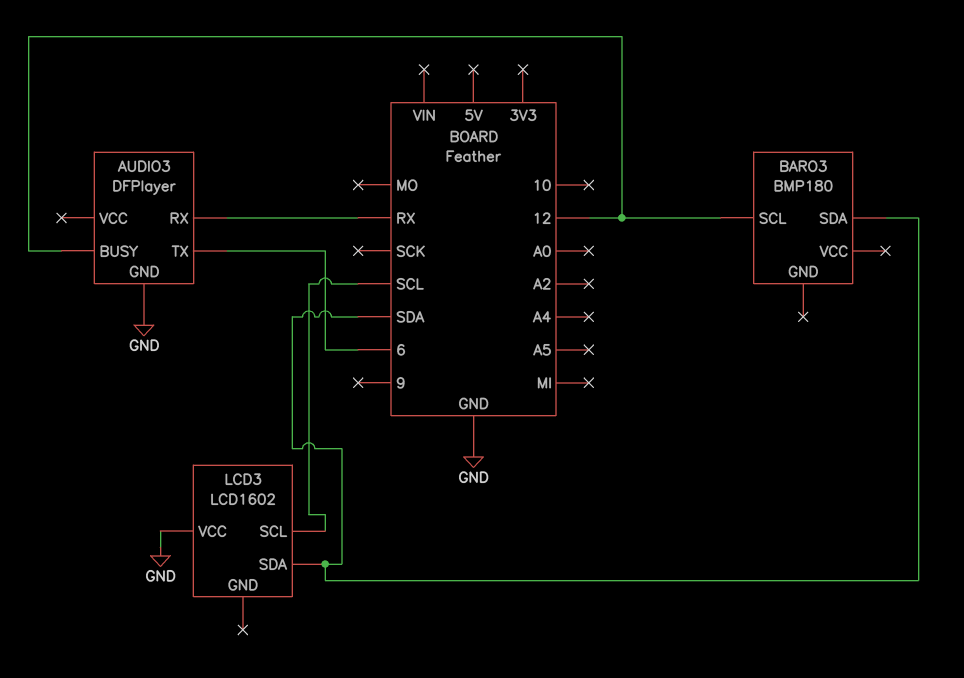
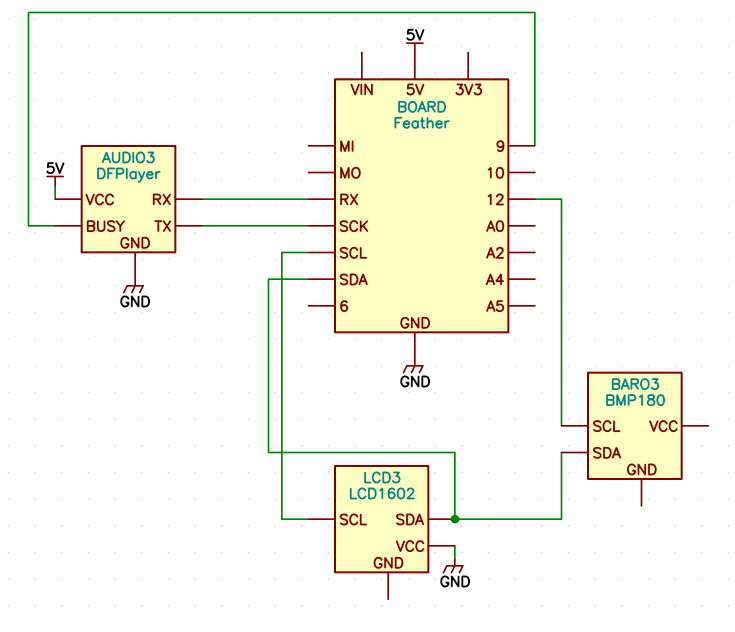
AUDIO3 pin BUSY: 12 -> 9
AUDIO3 pin TX: 6 -> SCK
AUDIO3 pin VCC: none -> 5V

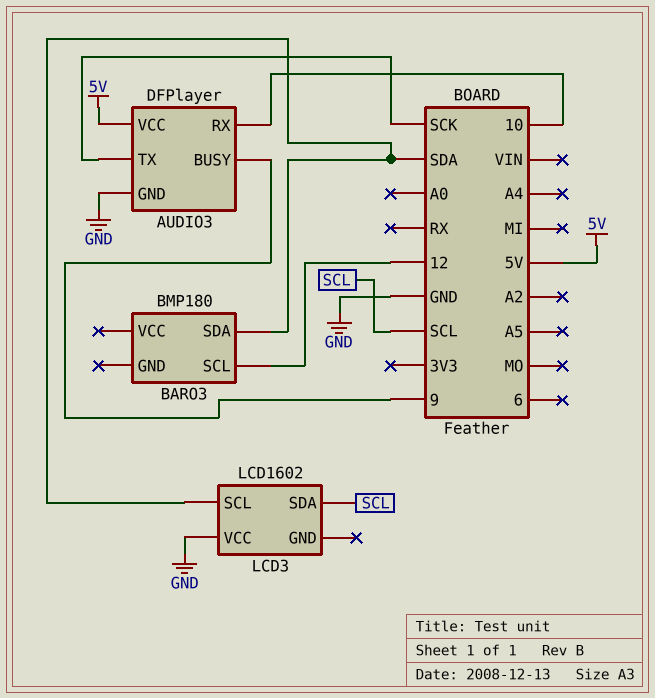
AUDIO3 pin RX: RX -> 10
LCD3 pin SCL: SCL -> SDA
LCD3 pin SDA: SDA -> SCL

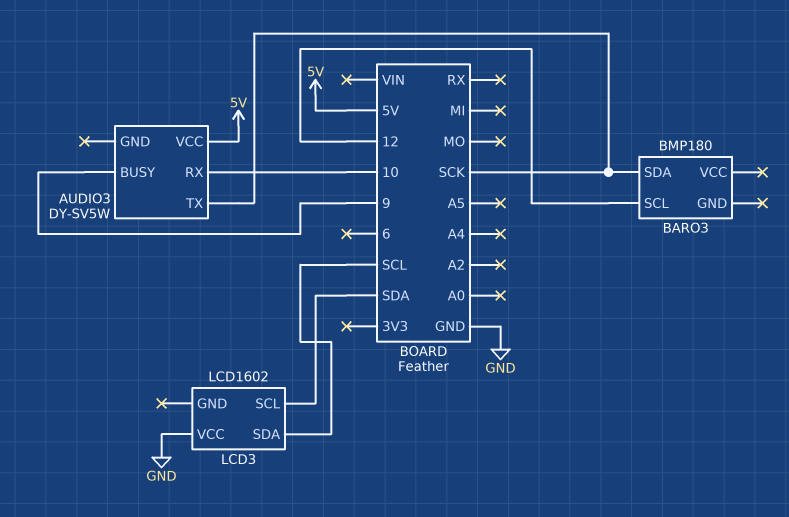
AUDIO3: DFPlayer -> DY-SV5W
AUDIO3 pin GND: GND -> none
BARO3 pin SDA: SDA -> SCK

